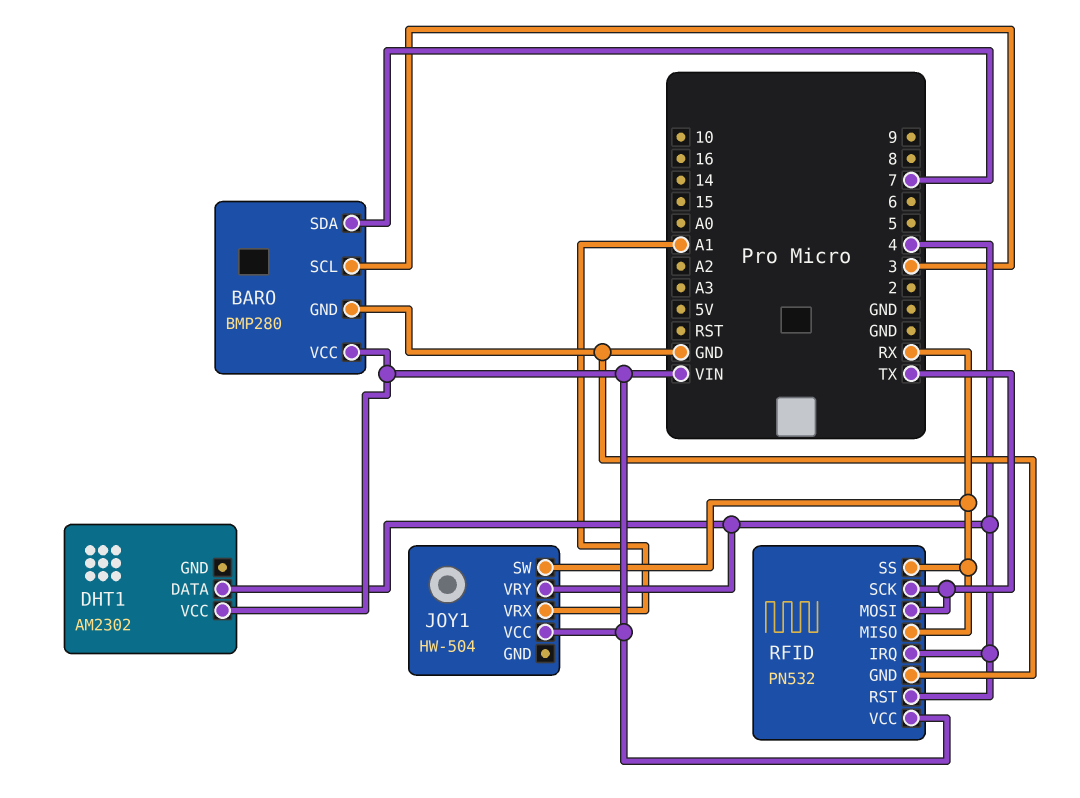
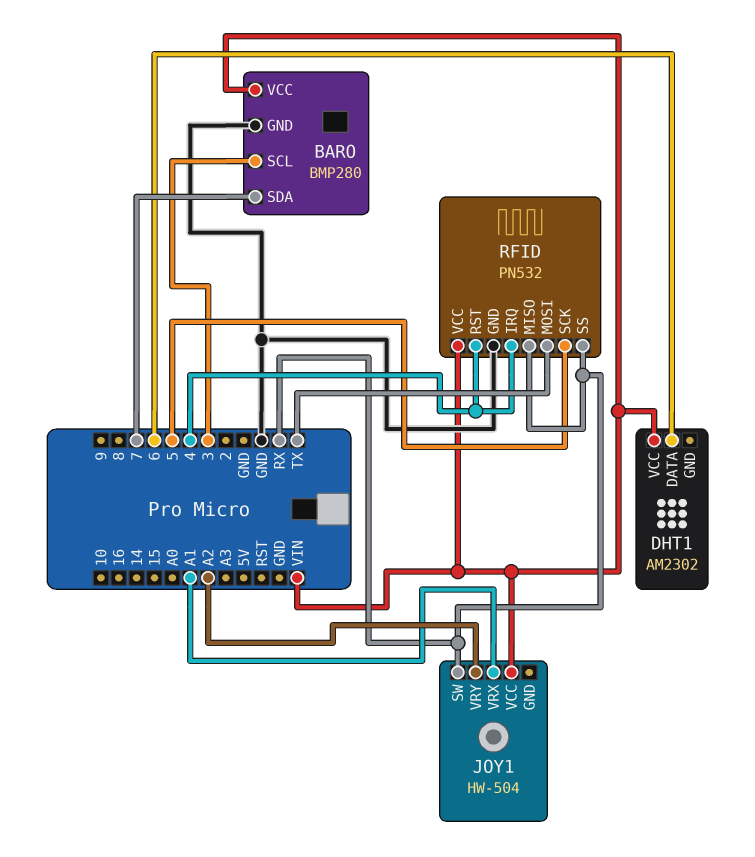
DHT1 pin DATA: 4 -> 6
JOY1 pin VRY: 4 -> A2
RFID pin SCK: TX -> 5

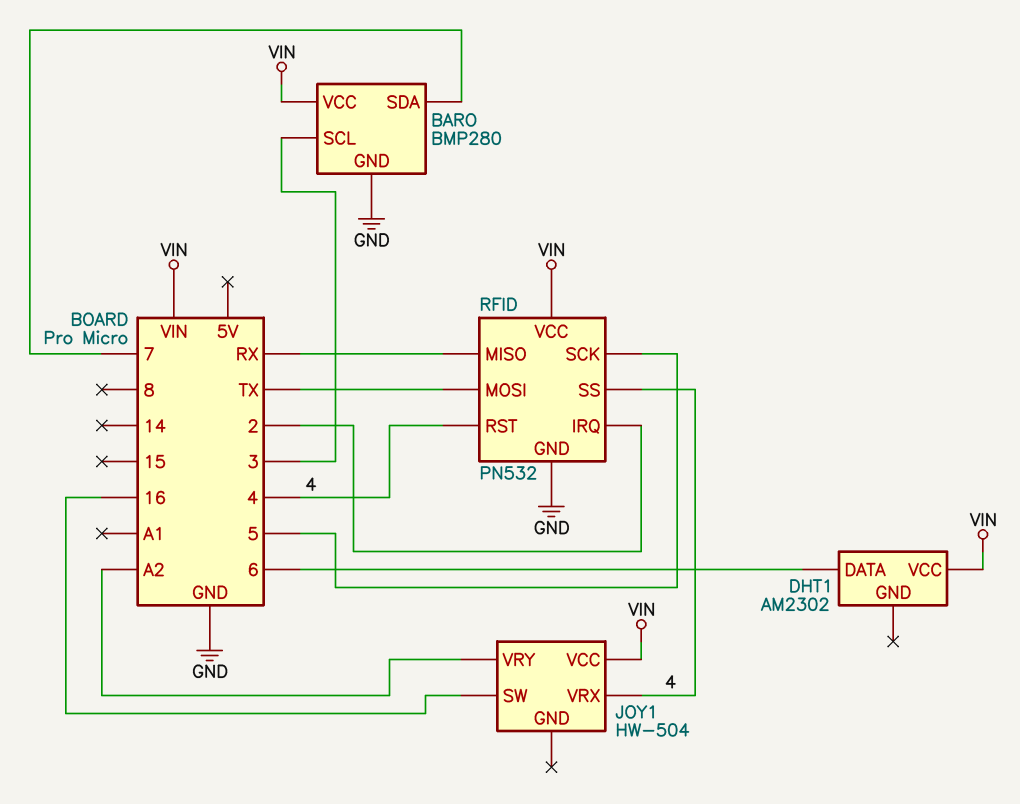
JOY1 pin SW: RX -> 16
JOY1 pin VRX: A1 -> 4
RFID pin IRQ: 4 -> 2
RFID pin SS: RX -> 4

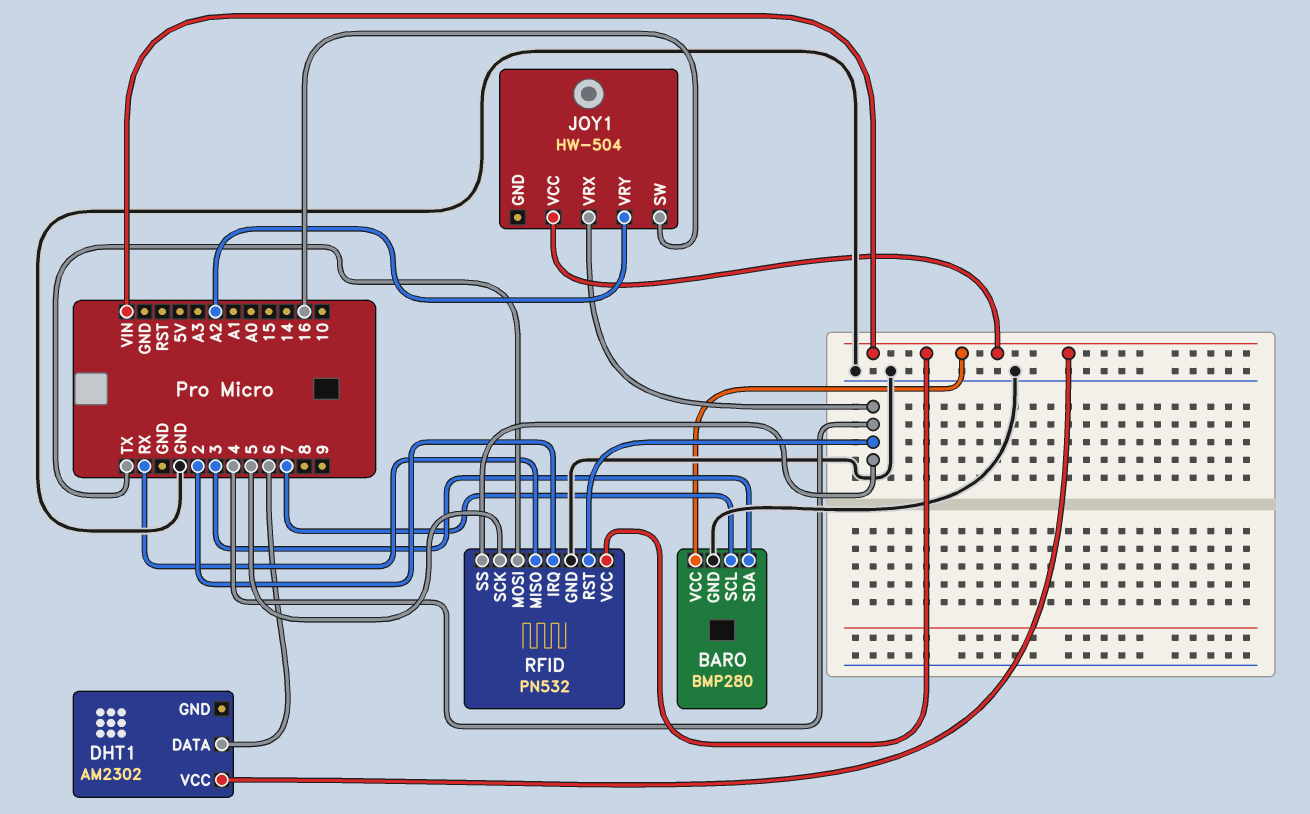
BARO pin SCL: 3 -> 7
BARO pin SDA: 7 -> 3

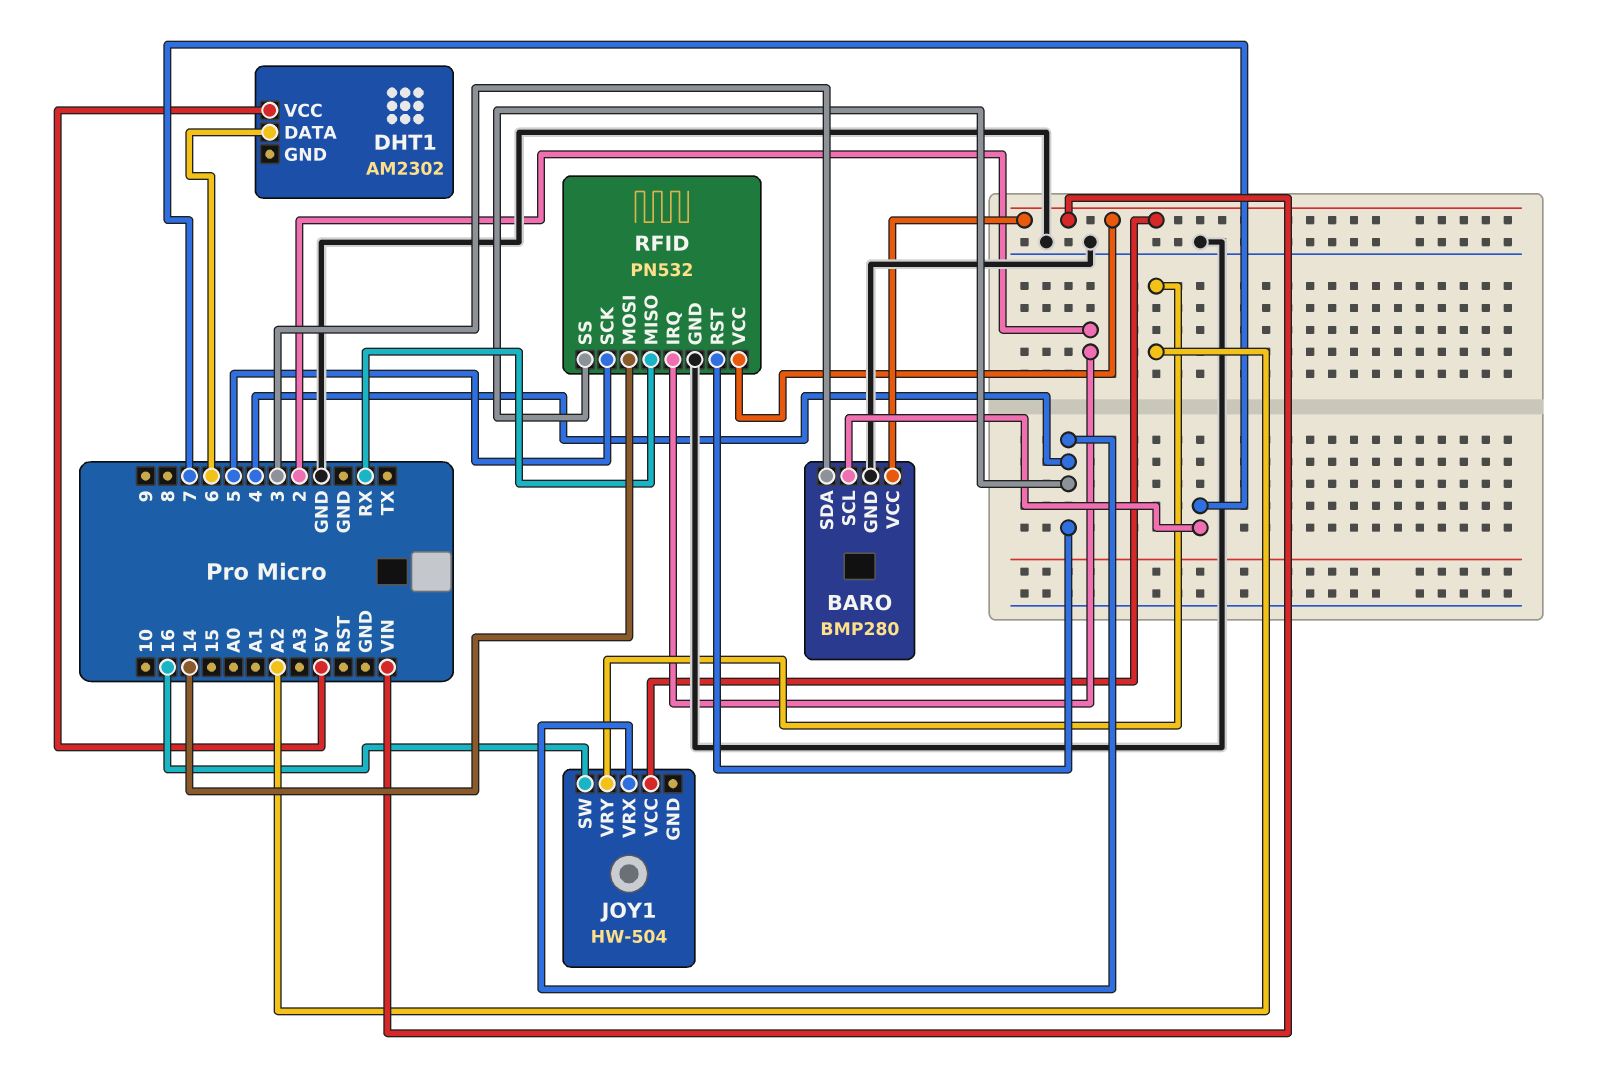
DHT1 pin VCC: VIN -> 5V
RFID pin MOSI: TX -> 14

